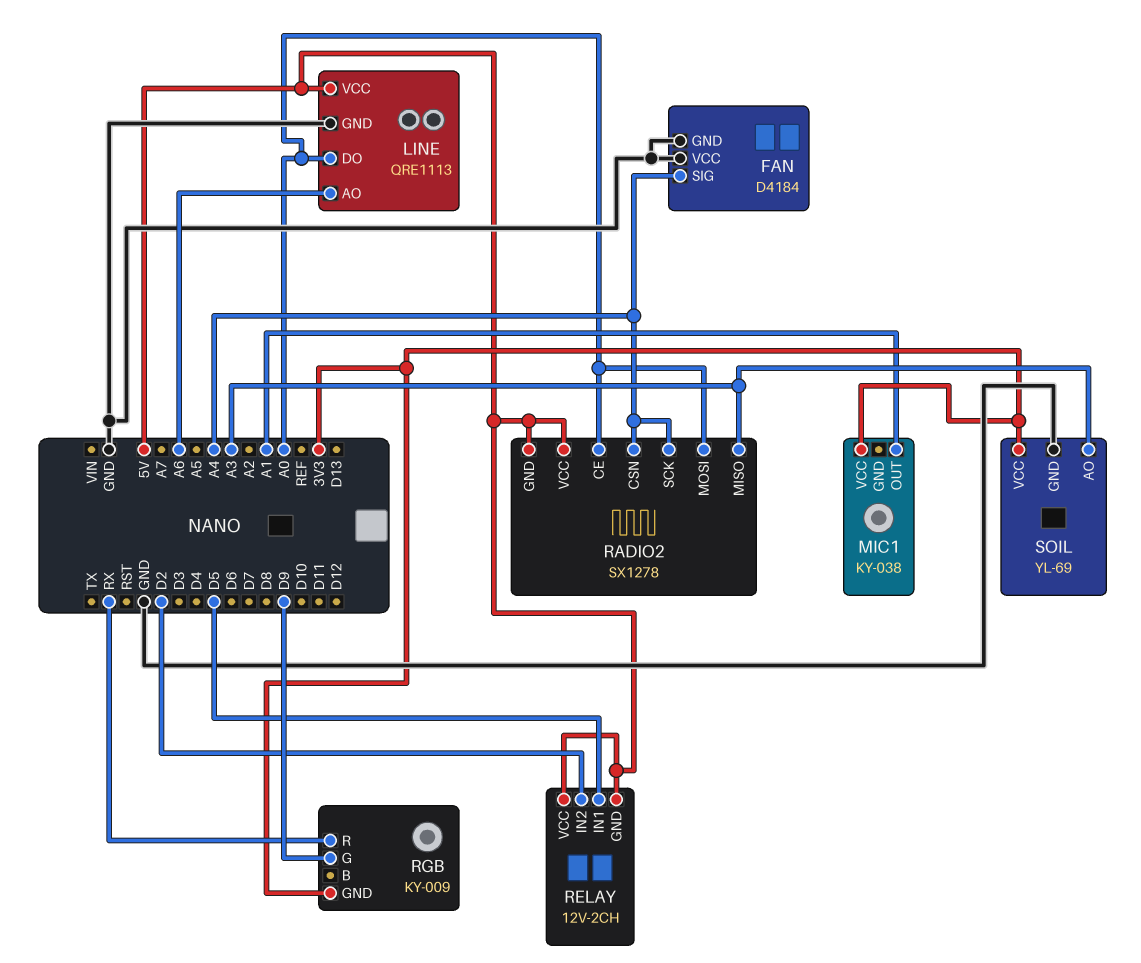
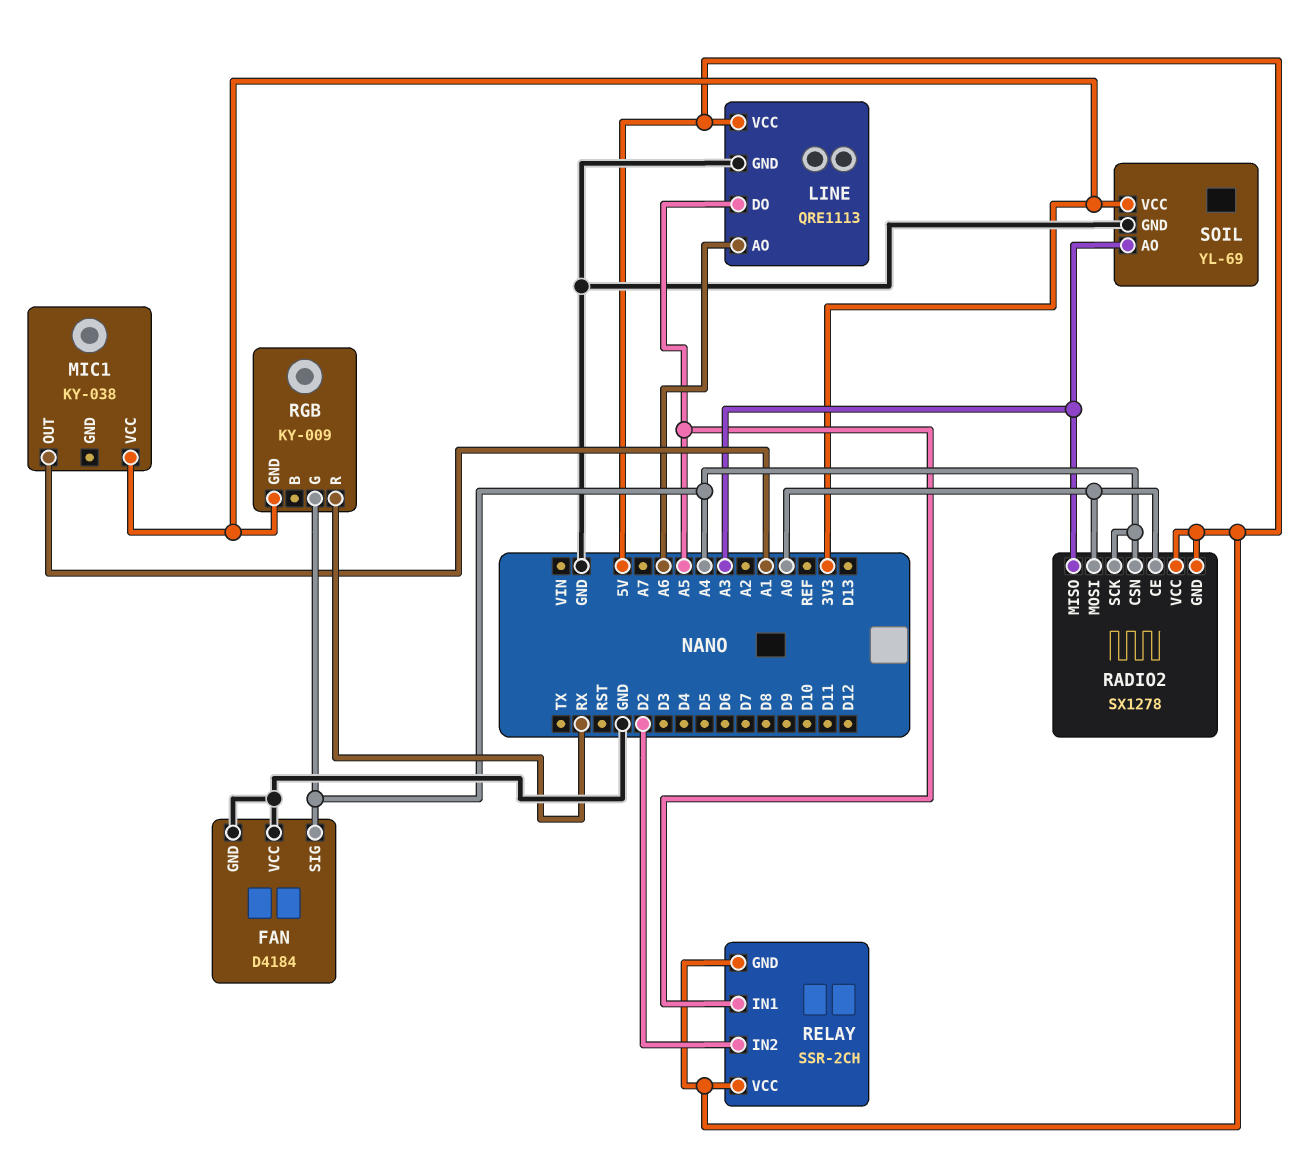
LINE pin DO: A0 -> A5
RELAY: 12V-2CH -> SSR-2CH
RELAY pin IN1: D5 -> A5
RGB pin G: D9 -> A4

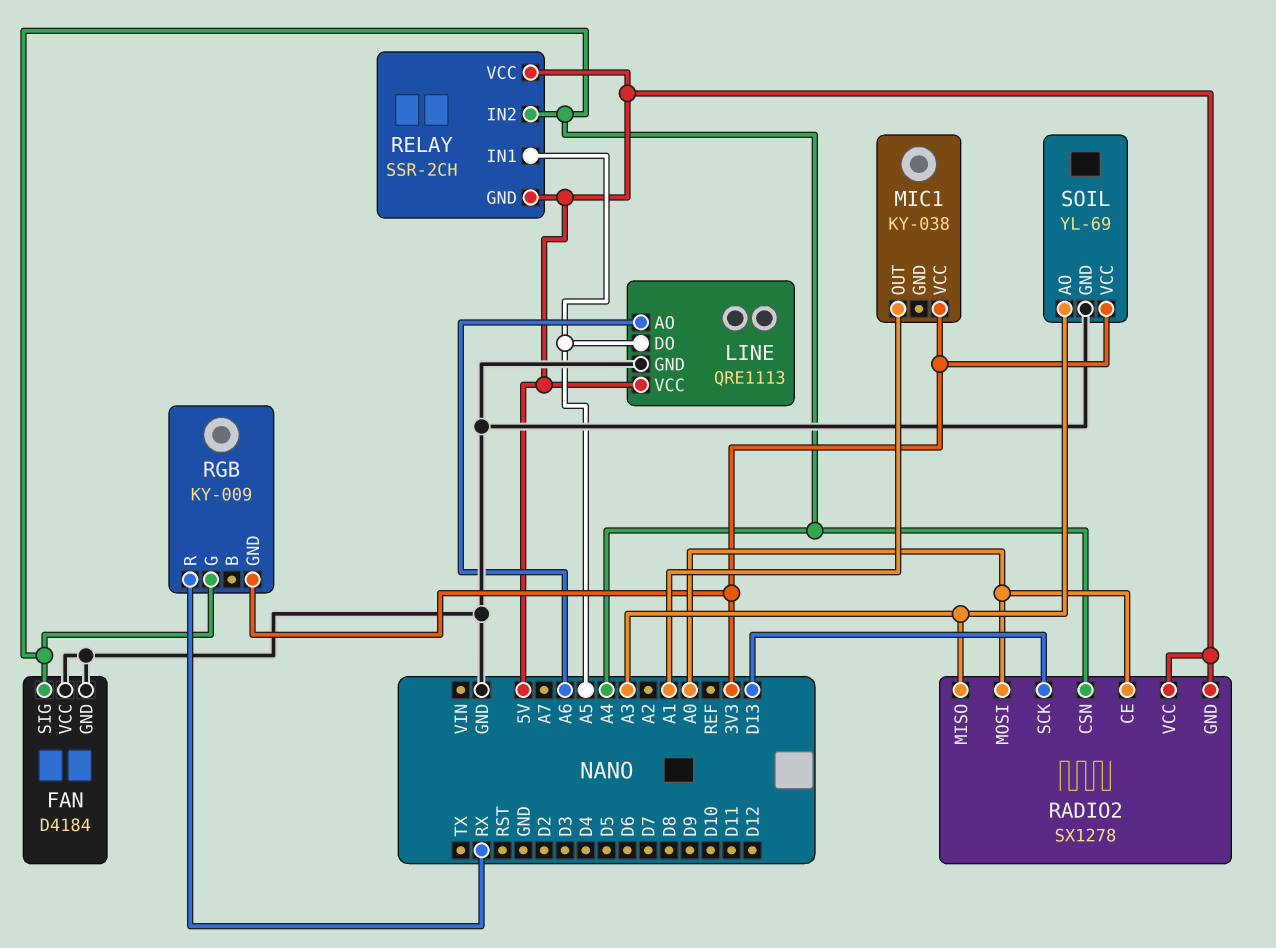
RADIO2 pin SCK: A4 -> D13
RELAY pin IN2: D2 -> A4

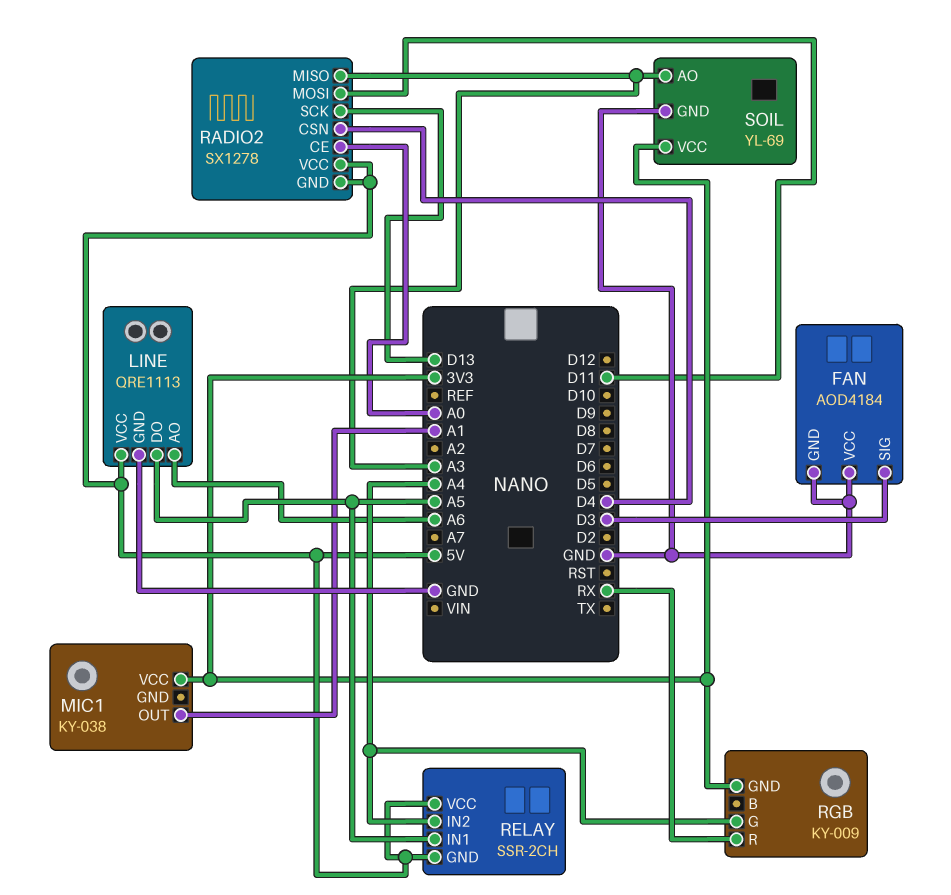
FAN: D4184 -> AOD4184
FAN pin SIG: A4 -> D3
RADIO2 pin CSN: A4 -> D4
RADIO2 pin MOSI: A0 -> D11

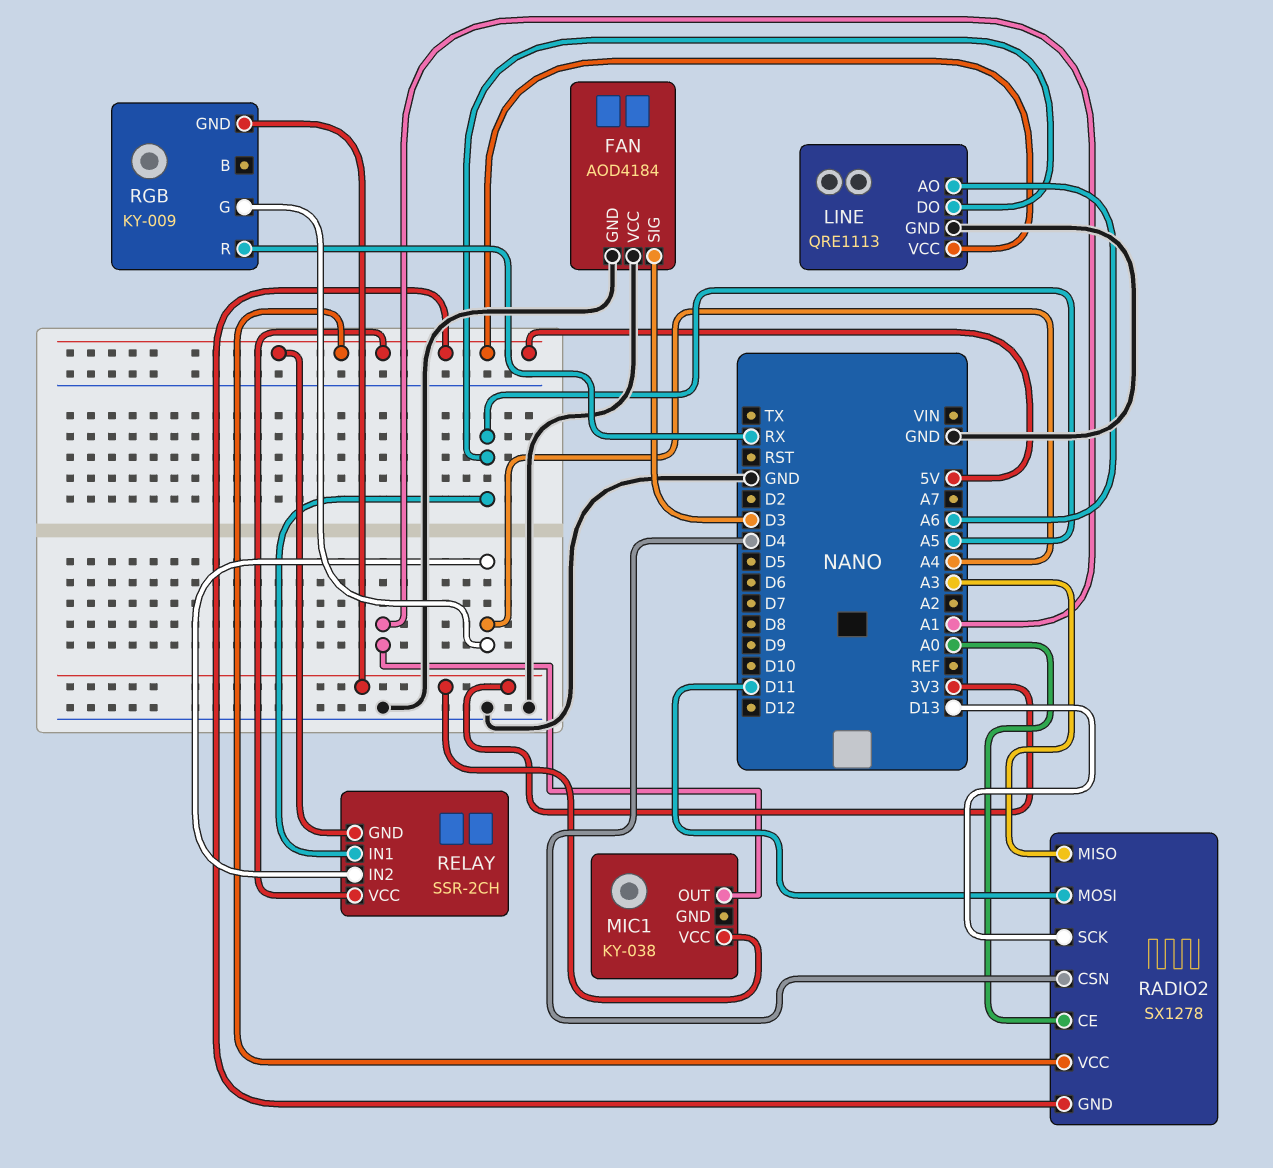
SOIL: YL-69 -> none
SOIL pin AO: A3 -> none
SOIL pin GND: GND -> none
SOIL pin VCC: 3V3 -> none

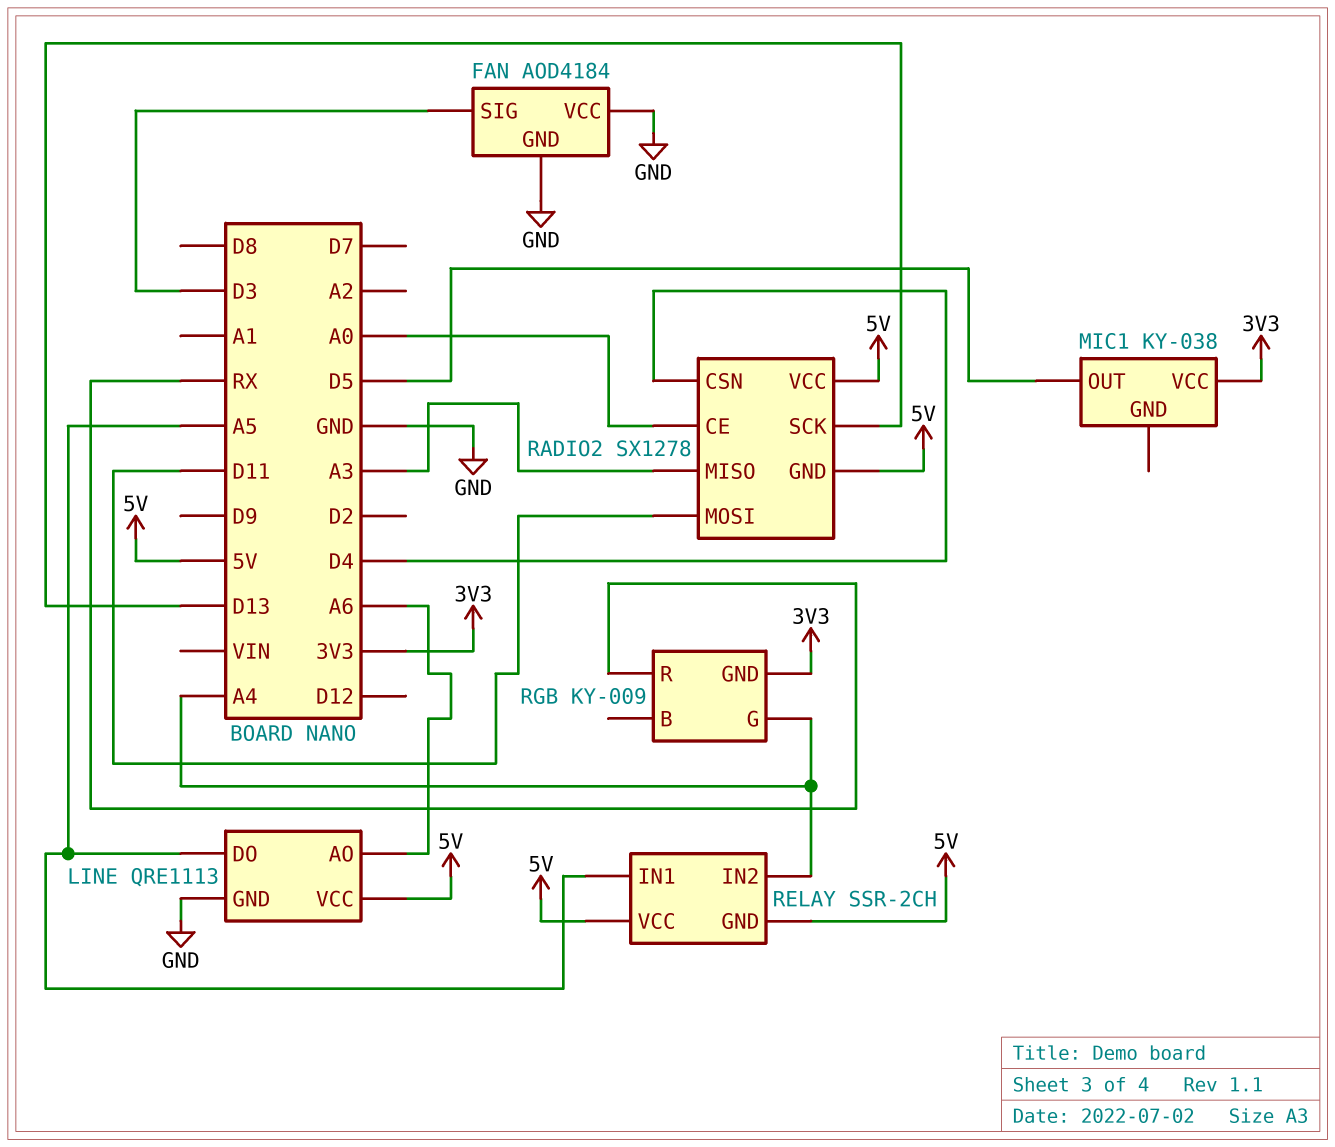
MIC1 pin OUT: A1 -> D5

